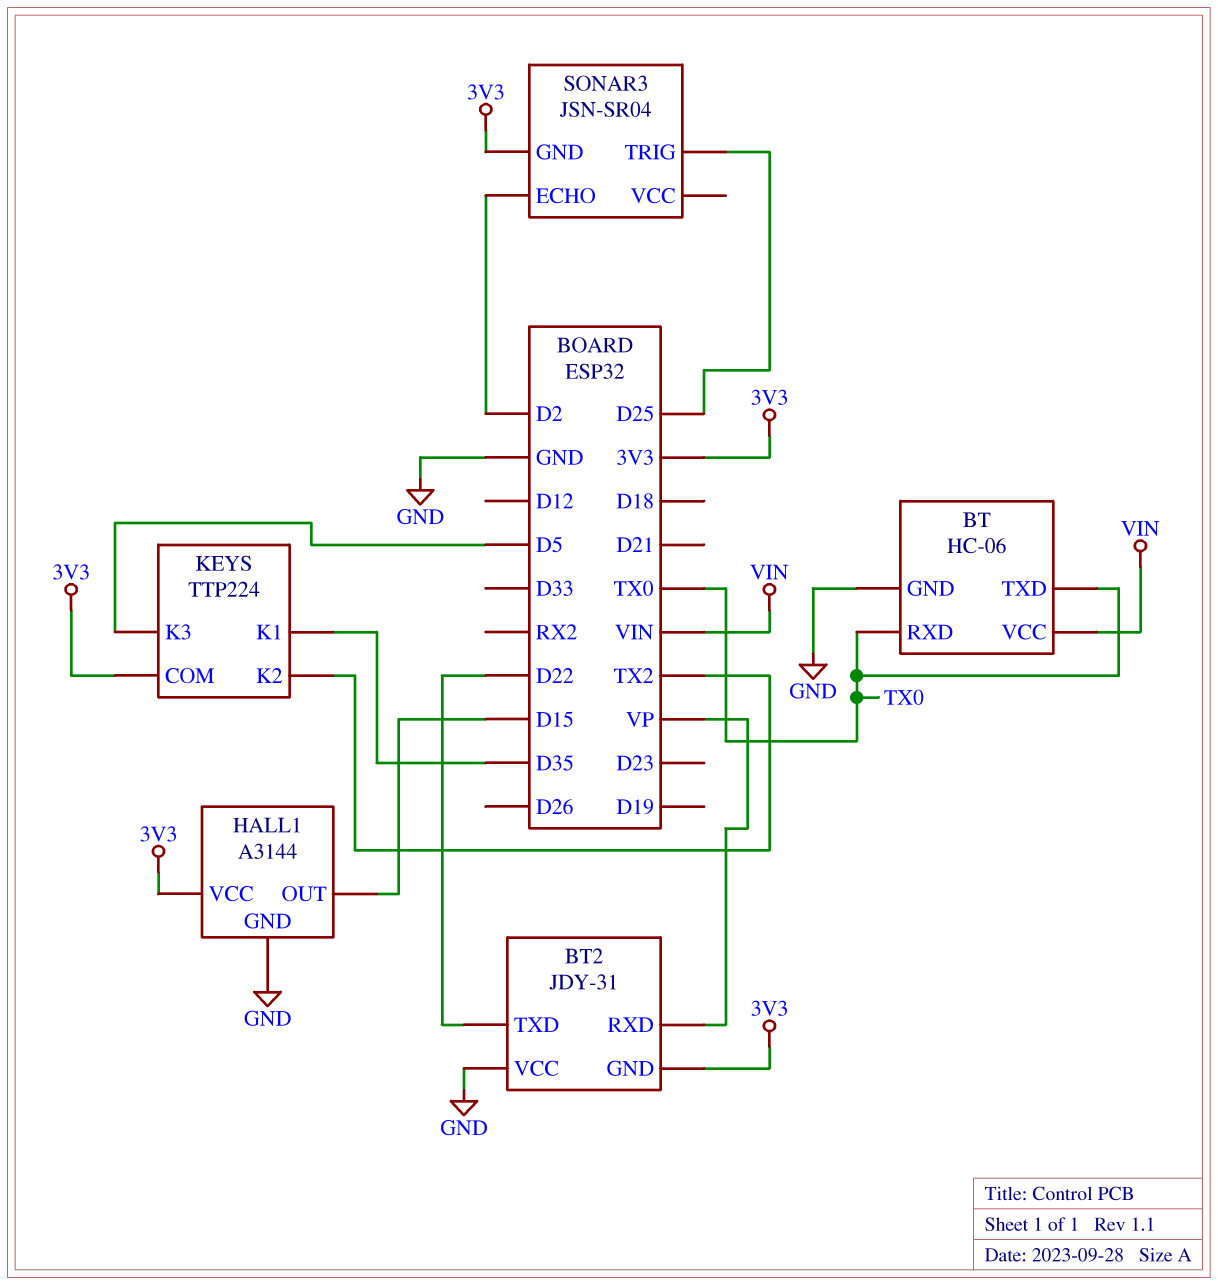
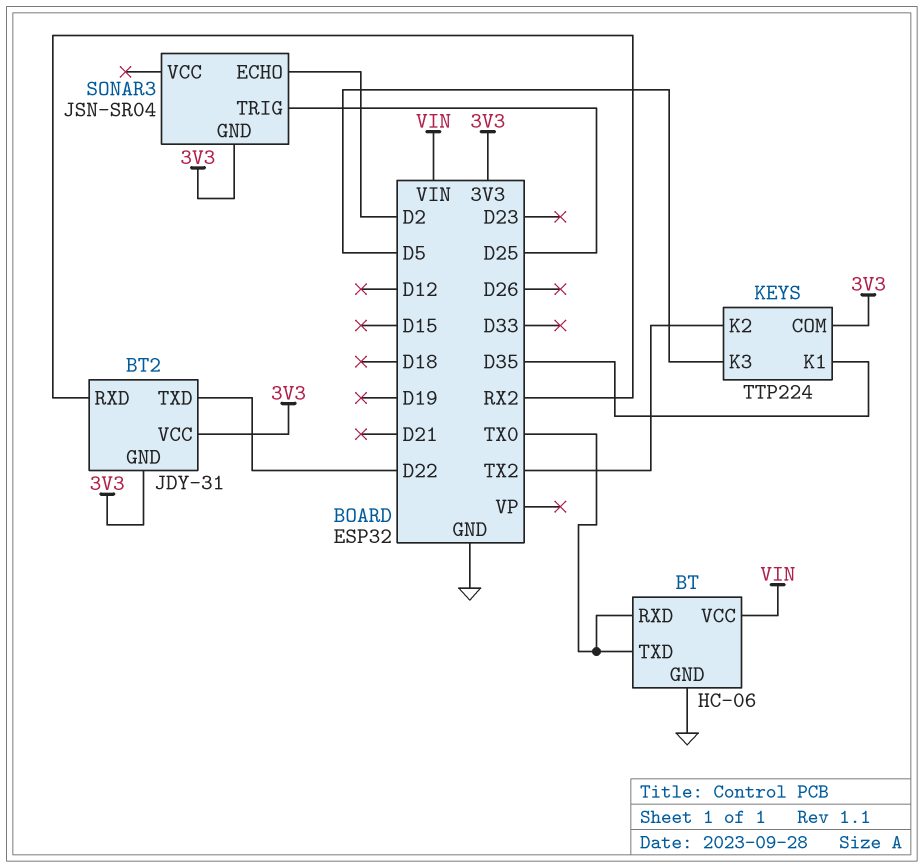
BT2 pin RXD: VP -> RX2
BT2 pin VCC: GND -> 3V3
HALL1: A3144 -> none
HALL1 pin GND: GND -> none
HALL1 pin OUT: D15 -> none
HALL1 pin VCC: 3V3 -> none

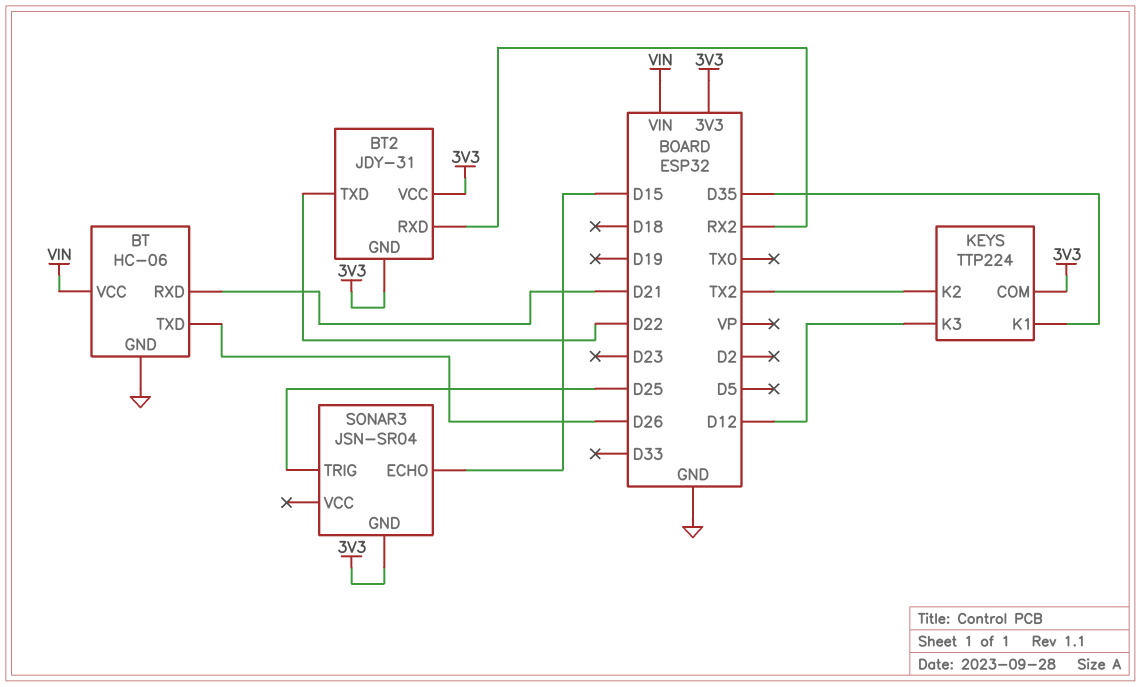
BT pin RXD: TX0 -> D21
BT pin TXD: TX0 -> D26
KEYS pin K3: D5 -> D12
SONAR3 pin ECHO: D2 -> D15

